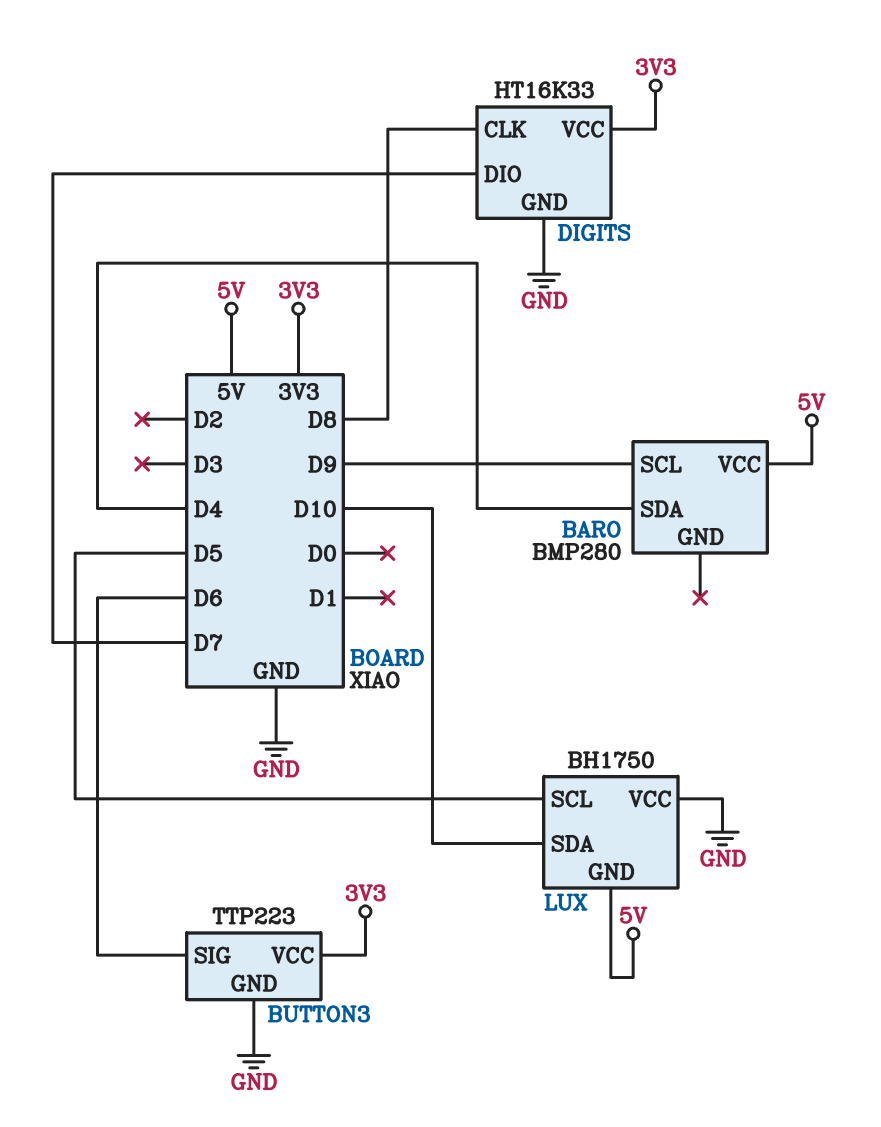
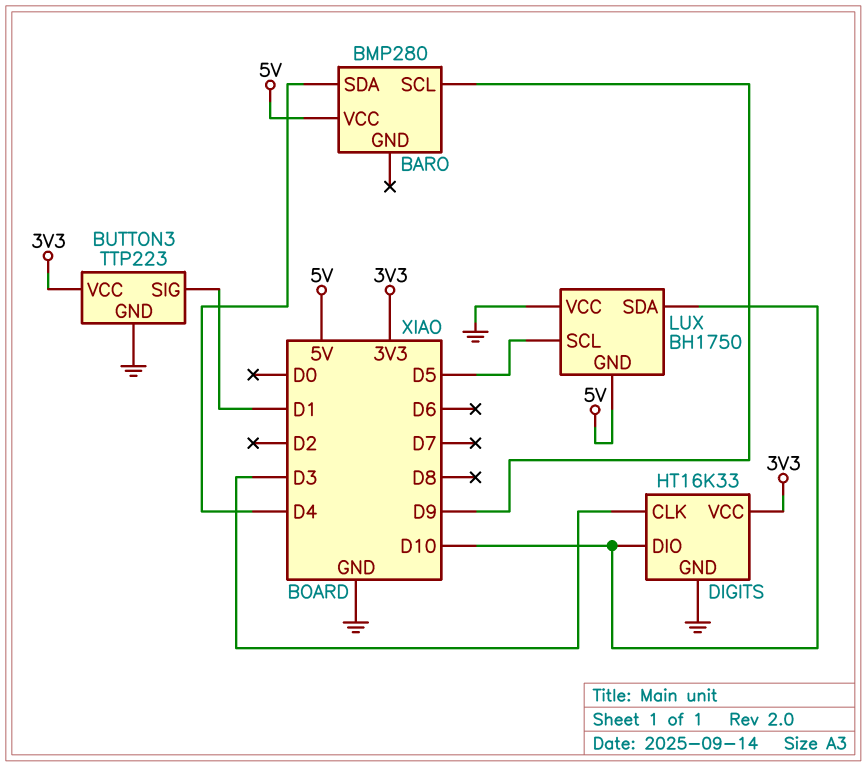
BUTTON3 pin SIG: D6 -> D1
DIGITS pin CLK: D8 -> D3
DIGITS pin DIO: D7 -> D10

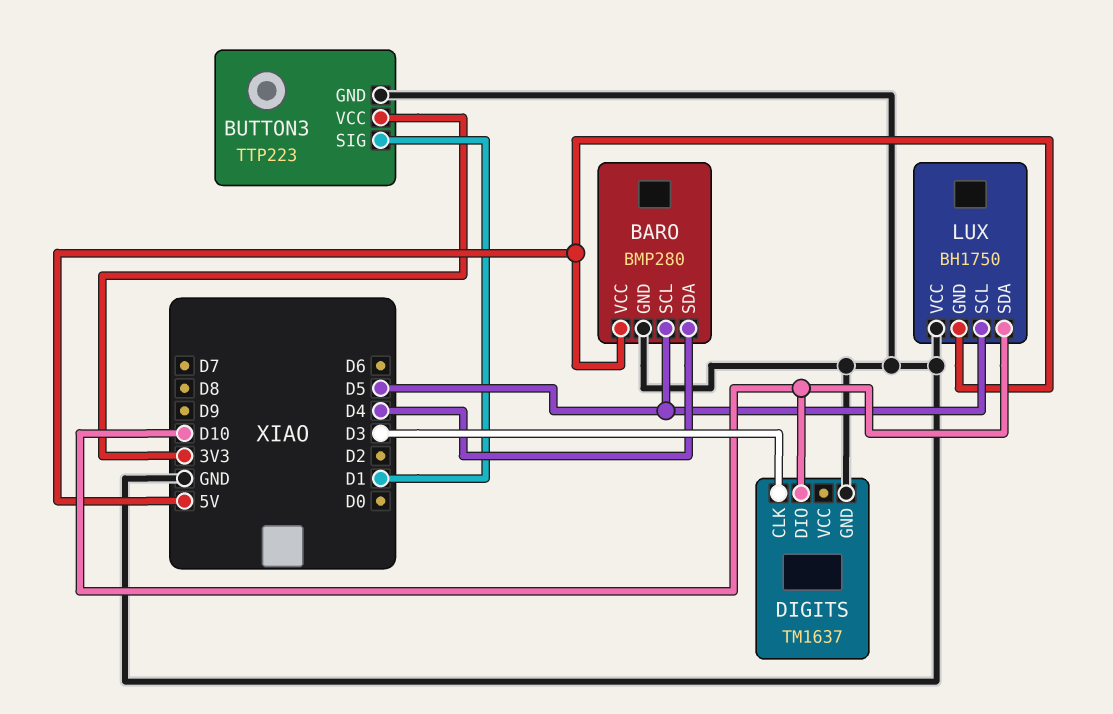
BARO pin GND: none -> GND
BARO pin SCL: D9 -> D5
DIGITS: HT16K33 -> TM1637
DIGITS pin VCC: 3V3 -> none

